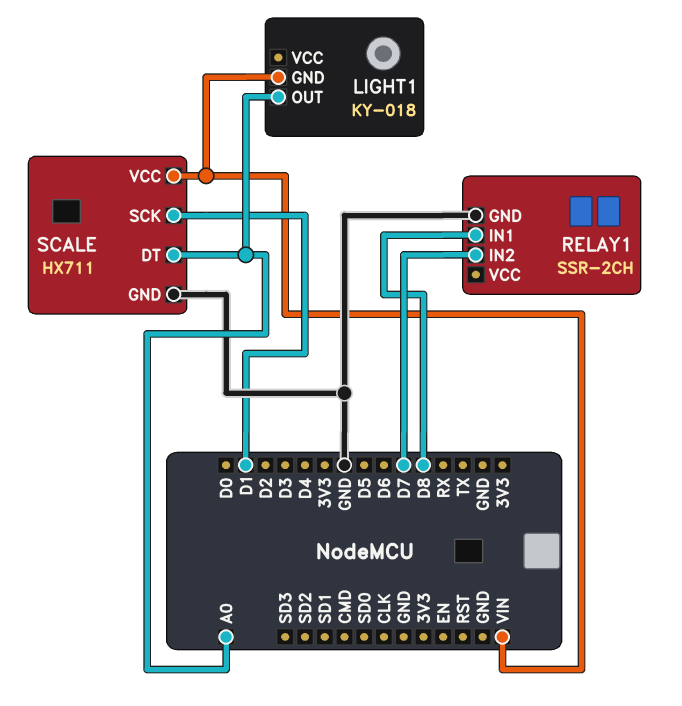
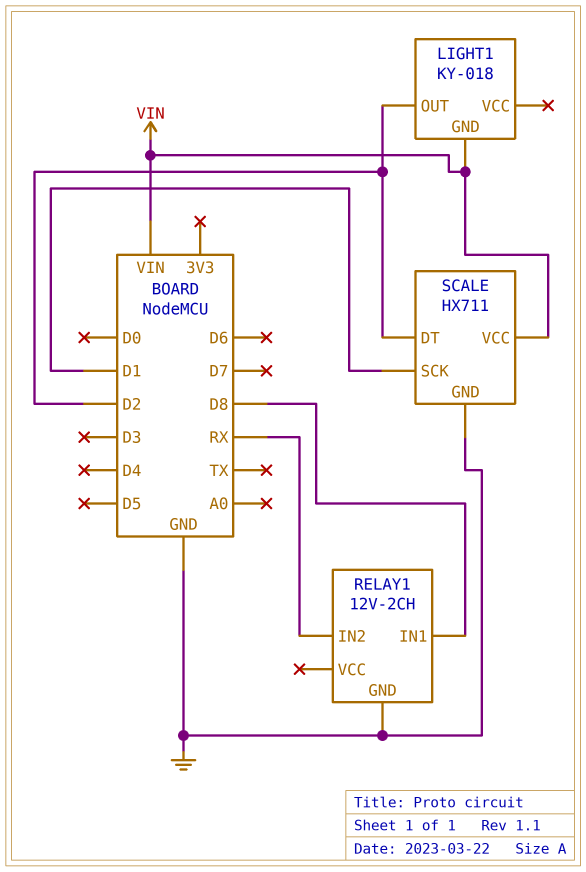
LIGHT1 pin OUT: A0 -> D2
RELAY1: SSR-2CH -> 12V-2CH
RELAY1 pin IN2: D7 -> RX
SCALE pin DT: A0 -> D2

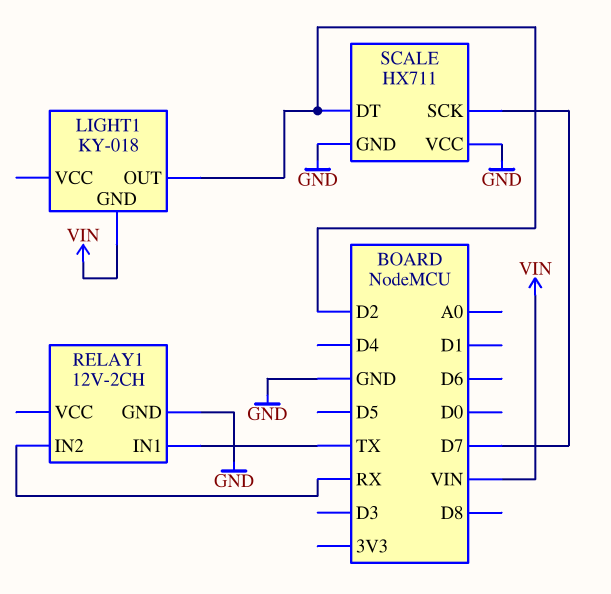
RELAY1 pin IN1: D8 -> TX
SCALE pin SCK: D1 -> D7
SCALE pin VCC: VIN -> GND

